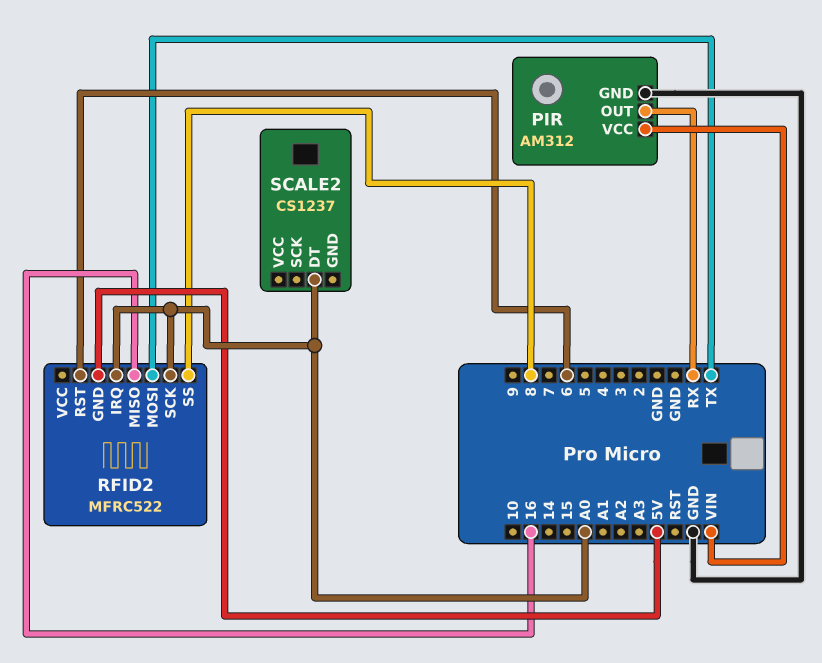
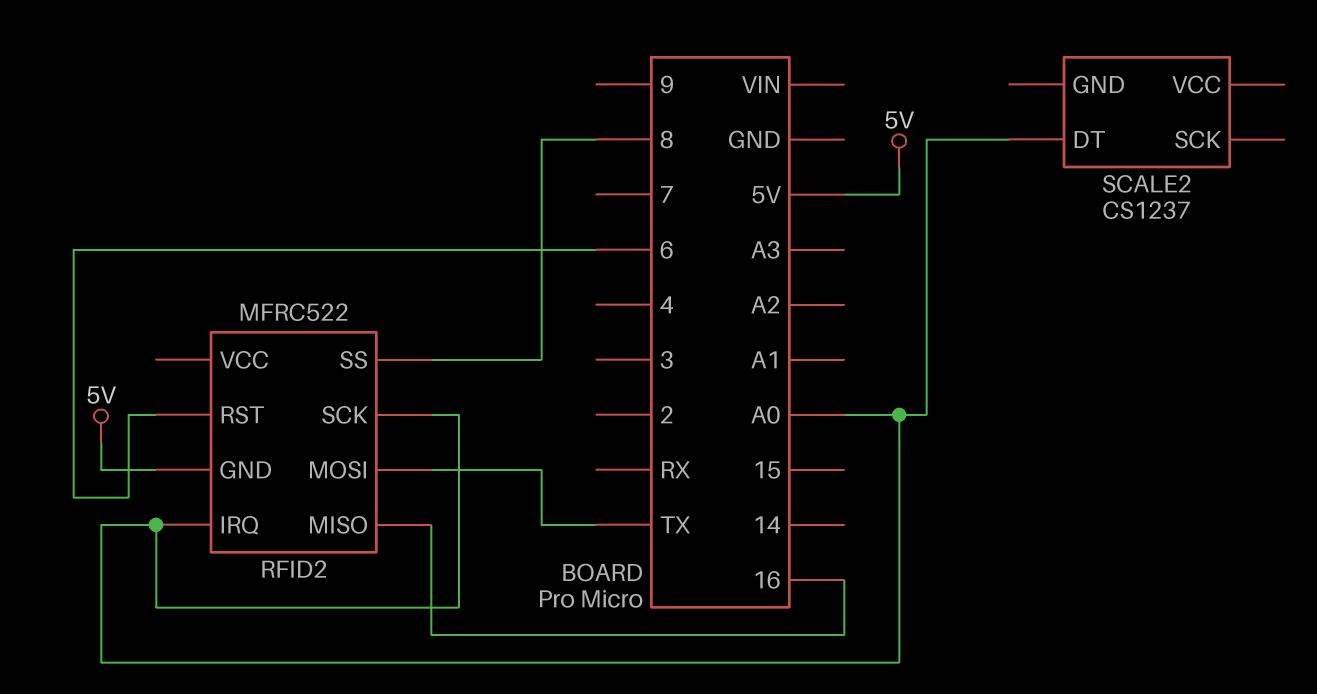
PIR: AM312 -> none
PIR pin GND: GND -> none
PIR pin OUT: RX -> none
PIR pin VCC: VIN -> none

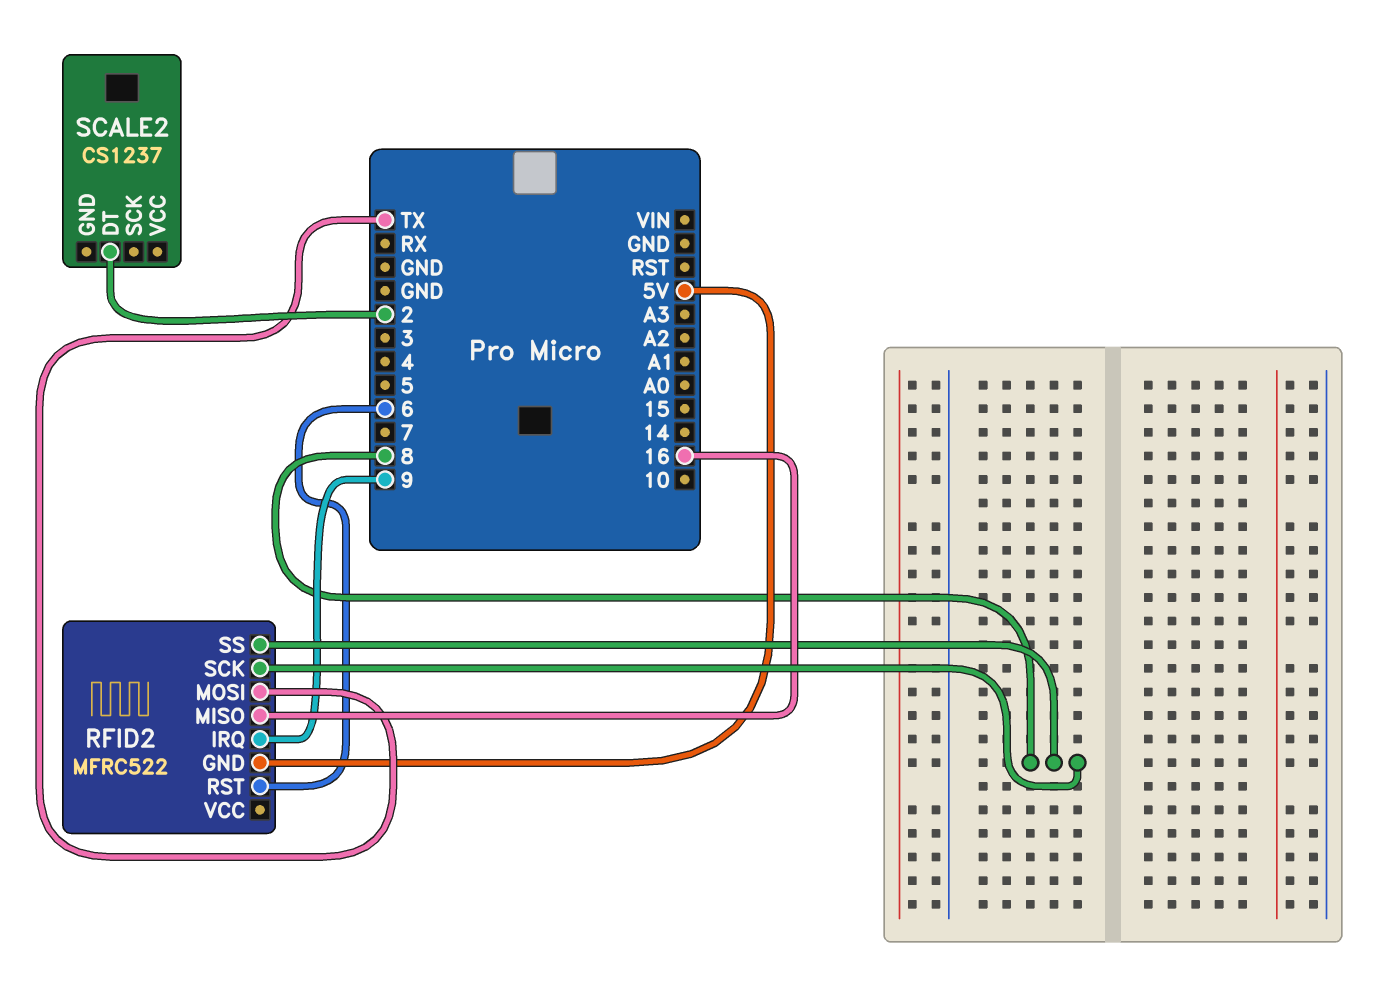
RFID2 pin IRQ: A0 -> 9
RFID2 pin SCK: A0 -> 8
SCALE2 pin DT: A0 -> 2

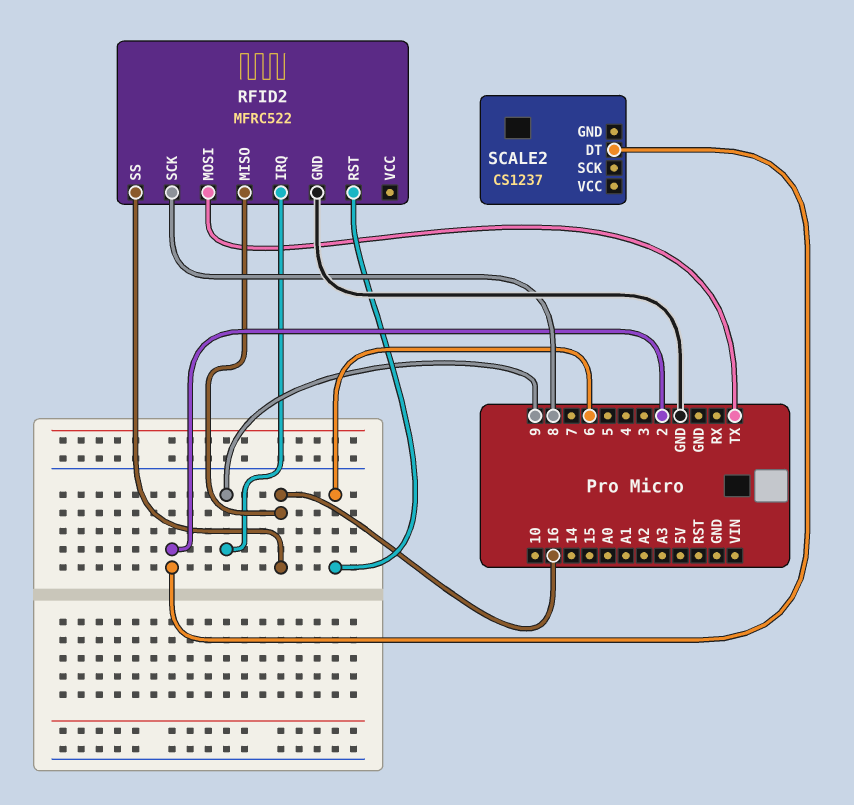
RFID2 pin GND: 5V -> GND
RFID2 pin SS: 8 -> 16

